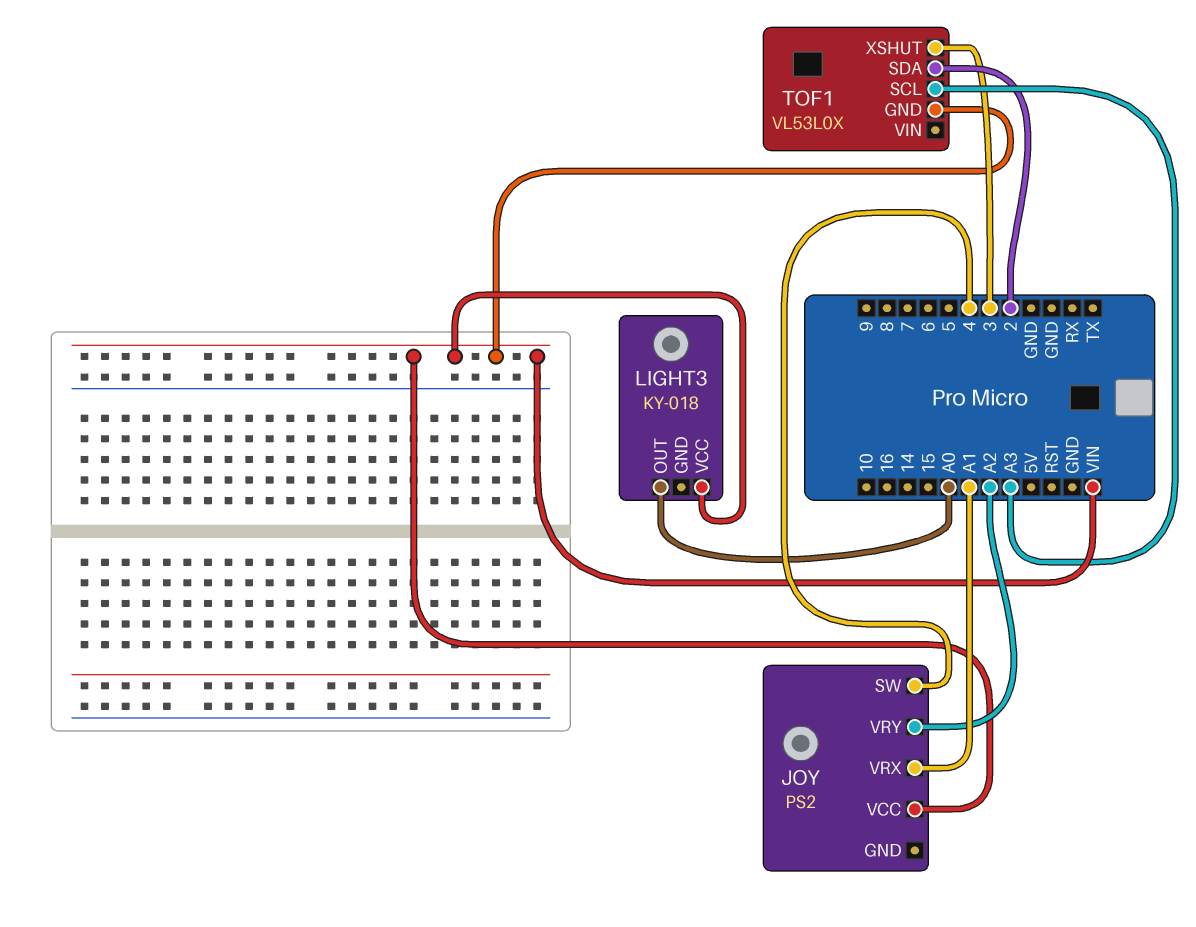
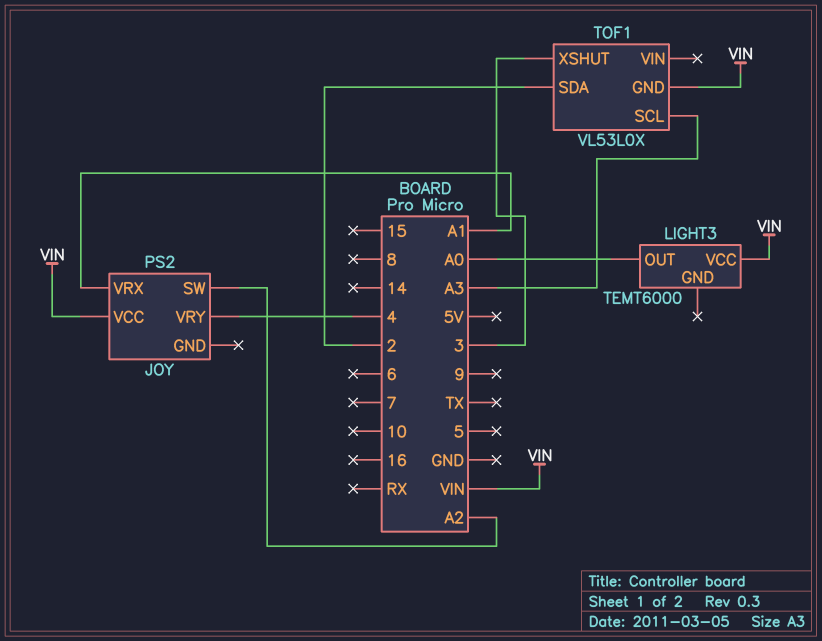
JOY pin SW: 4 -> A2
JOY pin VRY: A2 -> 4
LIGHT3: KY-018 -> TEMT6000

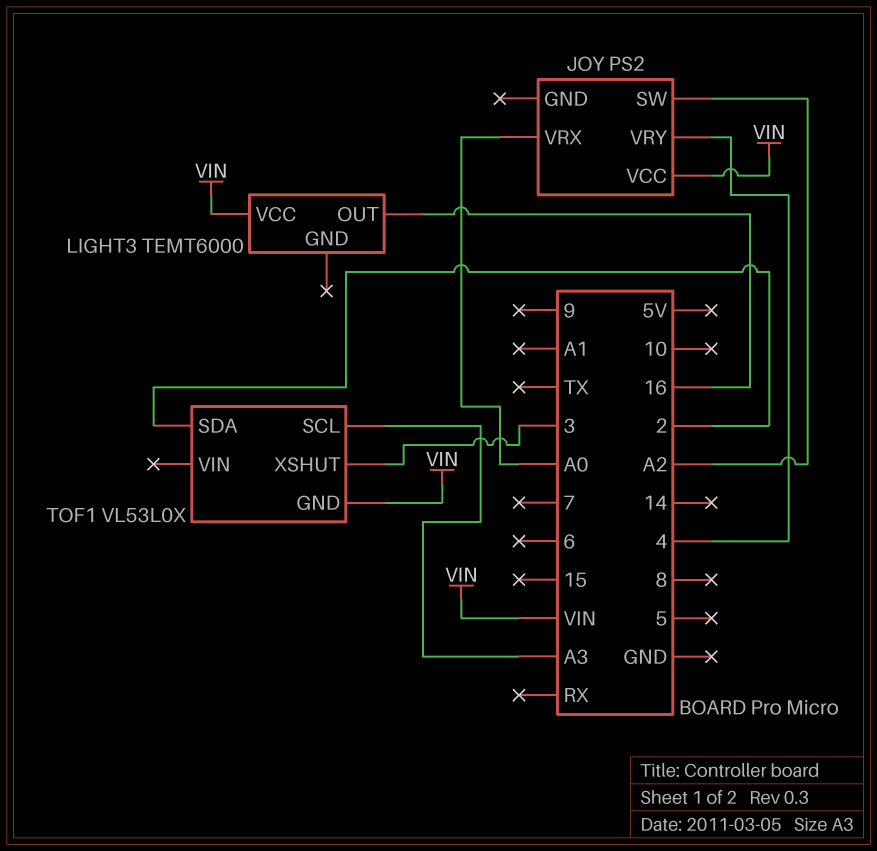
JOY pin VRX: A1 -> A0
LIGHT3 pin OUT: A0 -> 16

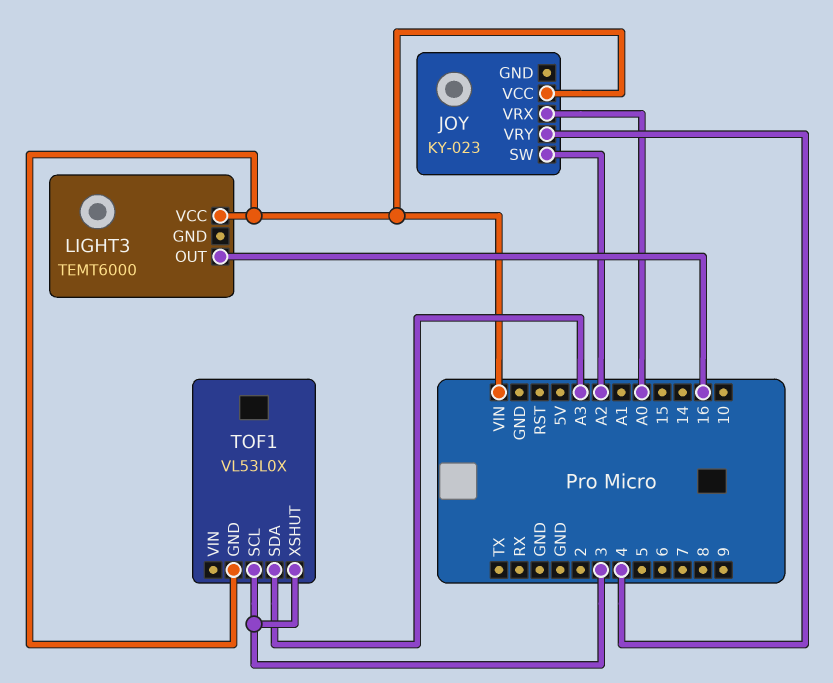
JOY: PS2 -> KY-023
TOF1 pin SCL: A3 -> 3
TOF1 pin SDA: 2 -> A3

